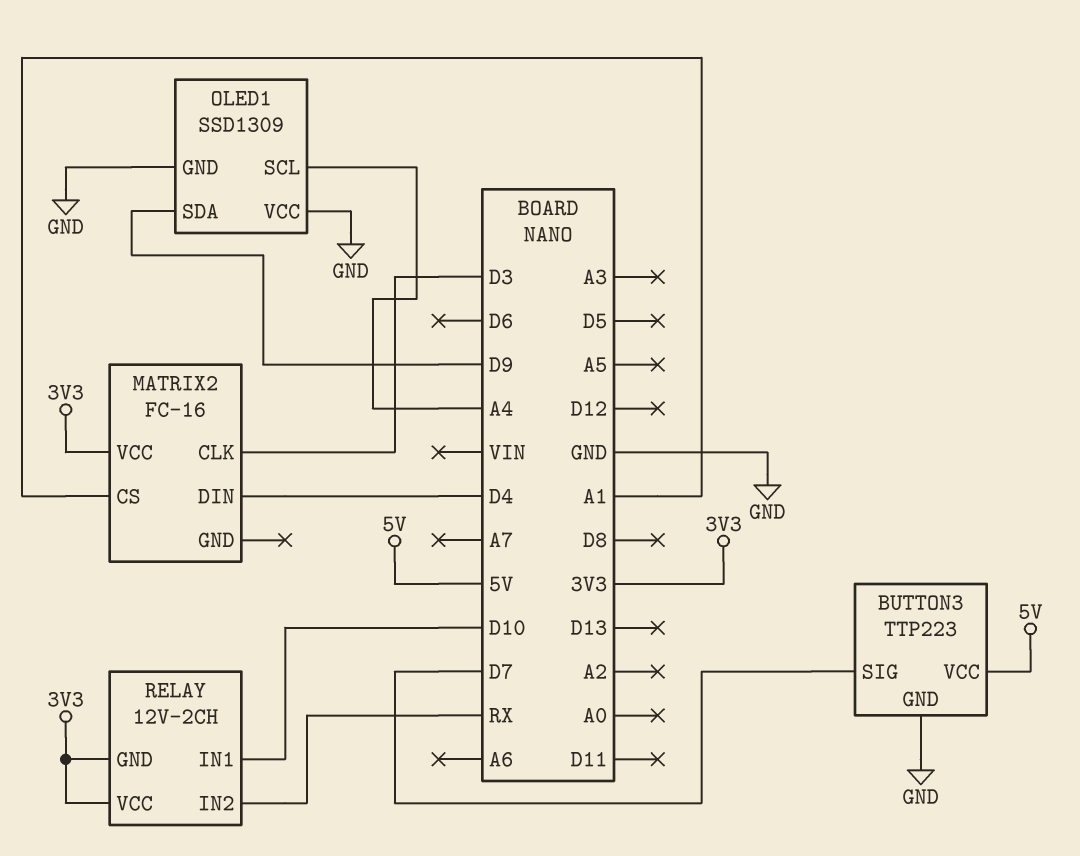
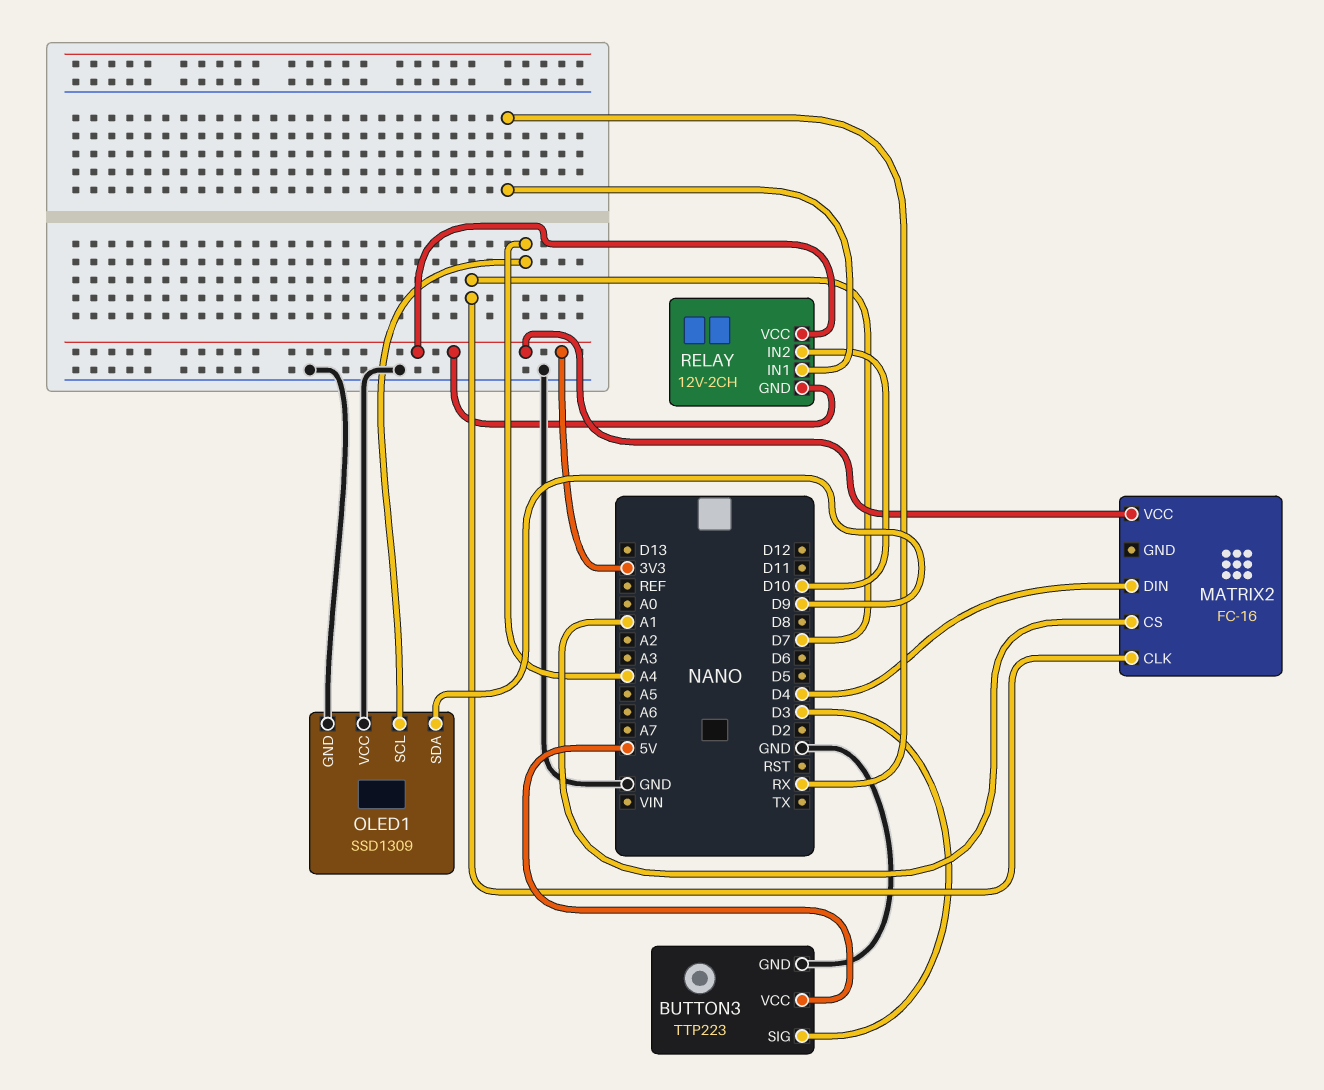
BUTTON3 pin SIG: D7 -> D3
MATRIX2 pin CLK: D3 -> D7
RELAY pin IN1: D10 -> RX
RELAY pin IN2: RX -> D10

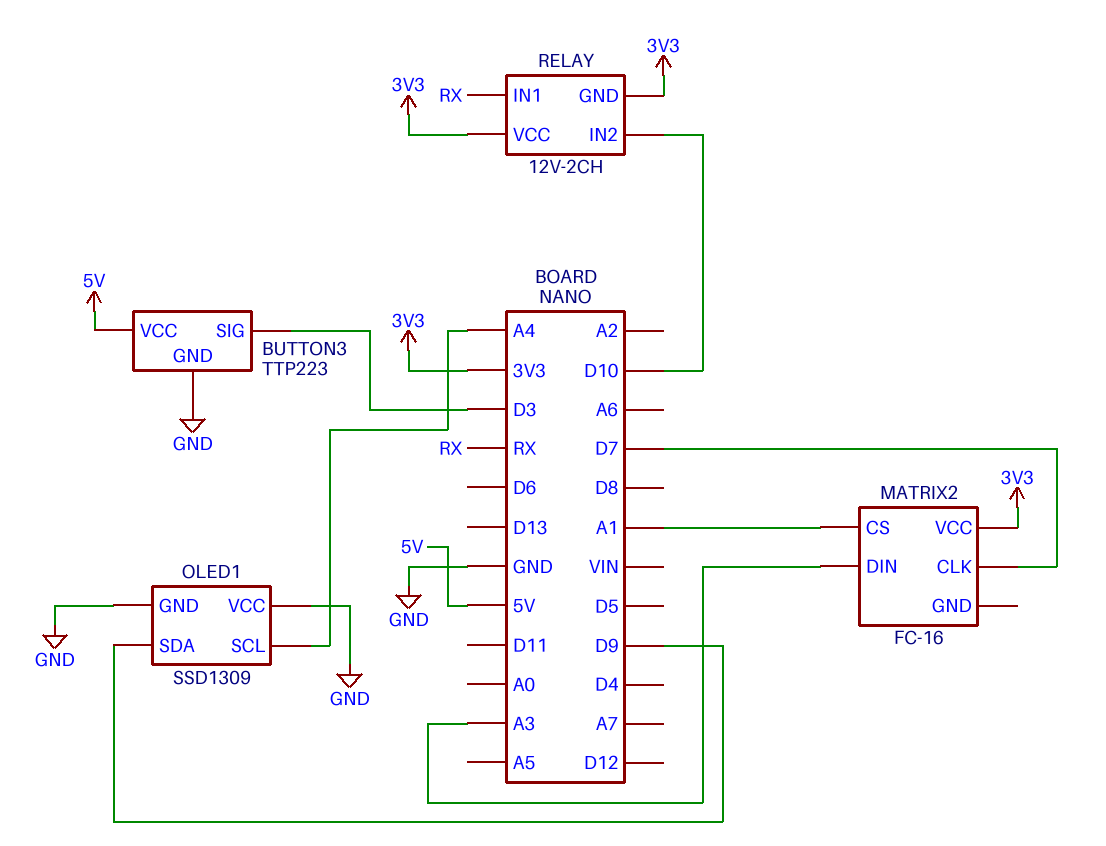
MATRIX2 pin DIN: D4 -> A3

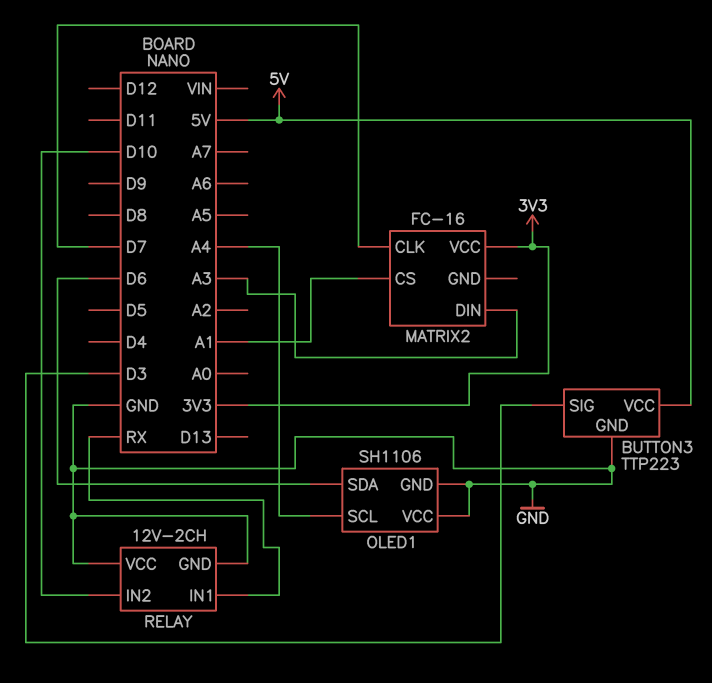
OLED1: SSD1309 -> SH1106
OLED1 pin SDA: D9 -> D6
RELAY pin GND: 3V3 -> GND
RELAY pin VCC: 3V3 -> GND

